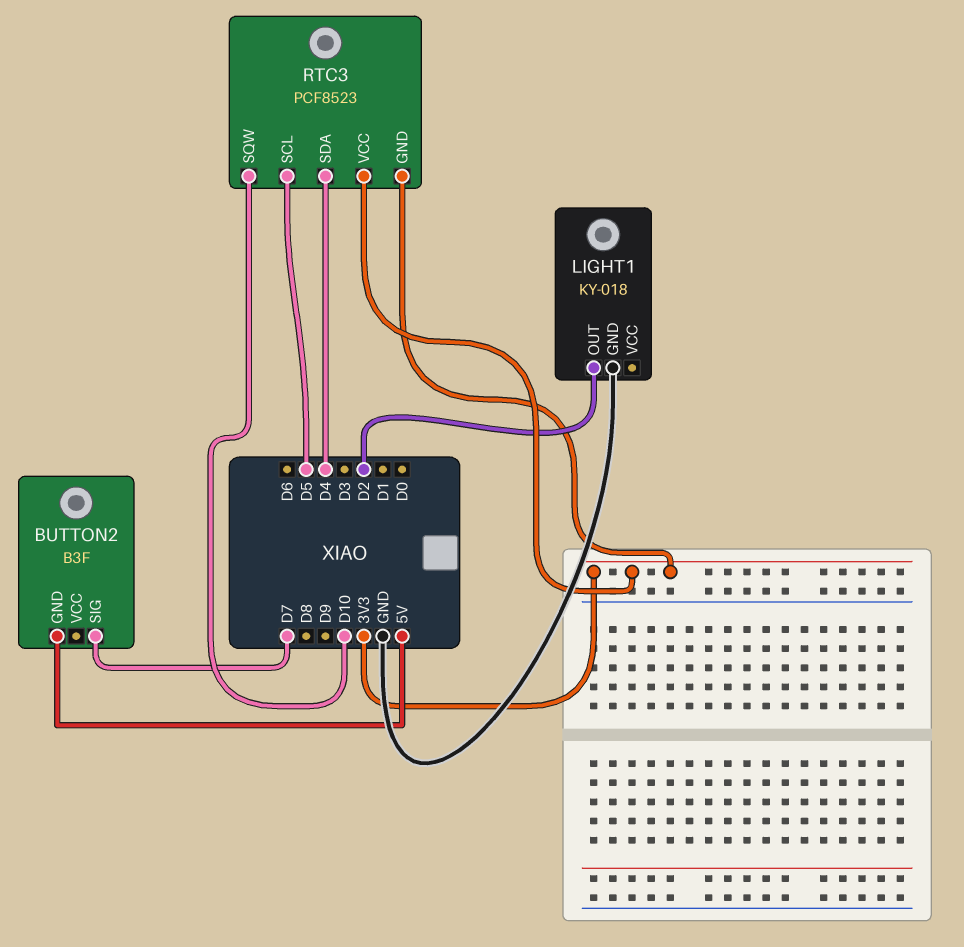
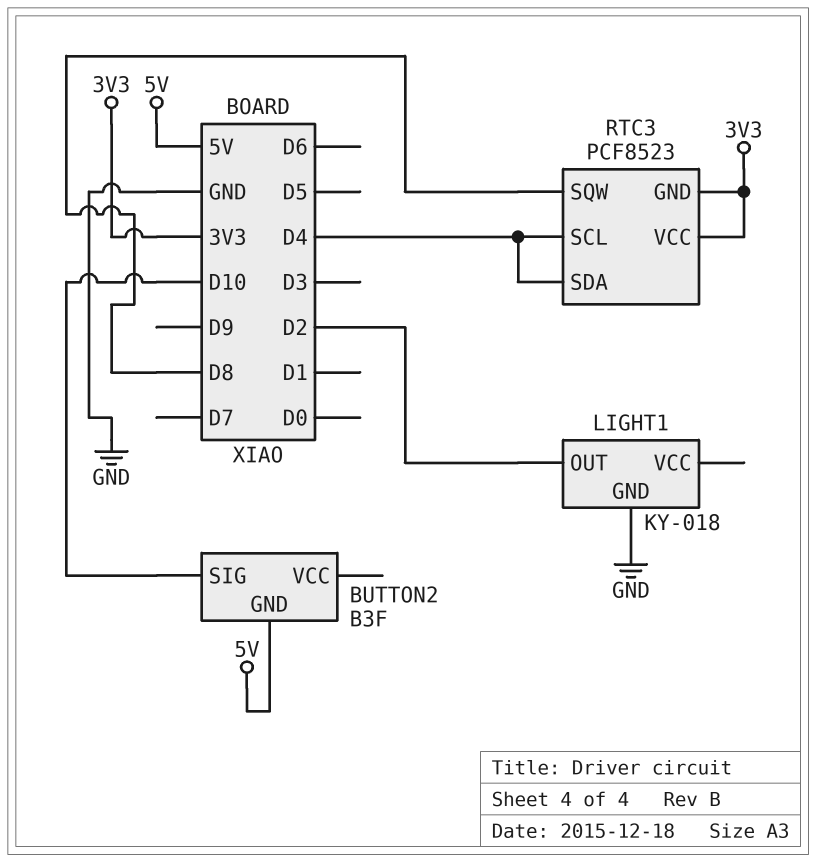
BUTTON2 pin SIG: D7 -> D10
RTC3 pin SCL: D5 -> D4
RTC3 pin SQW: D10 -> D8

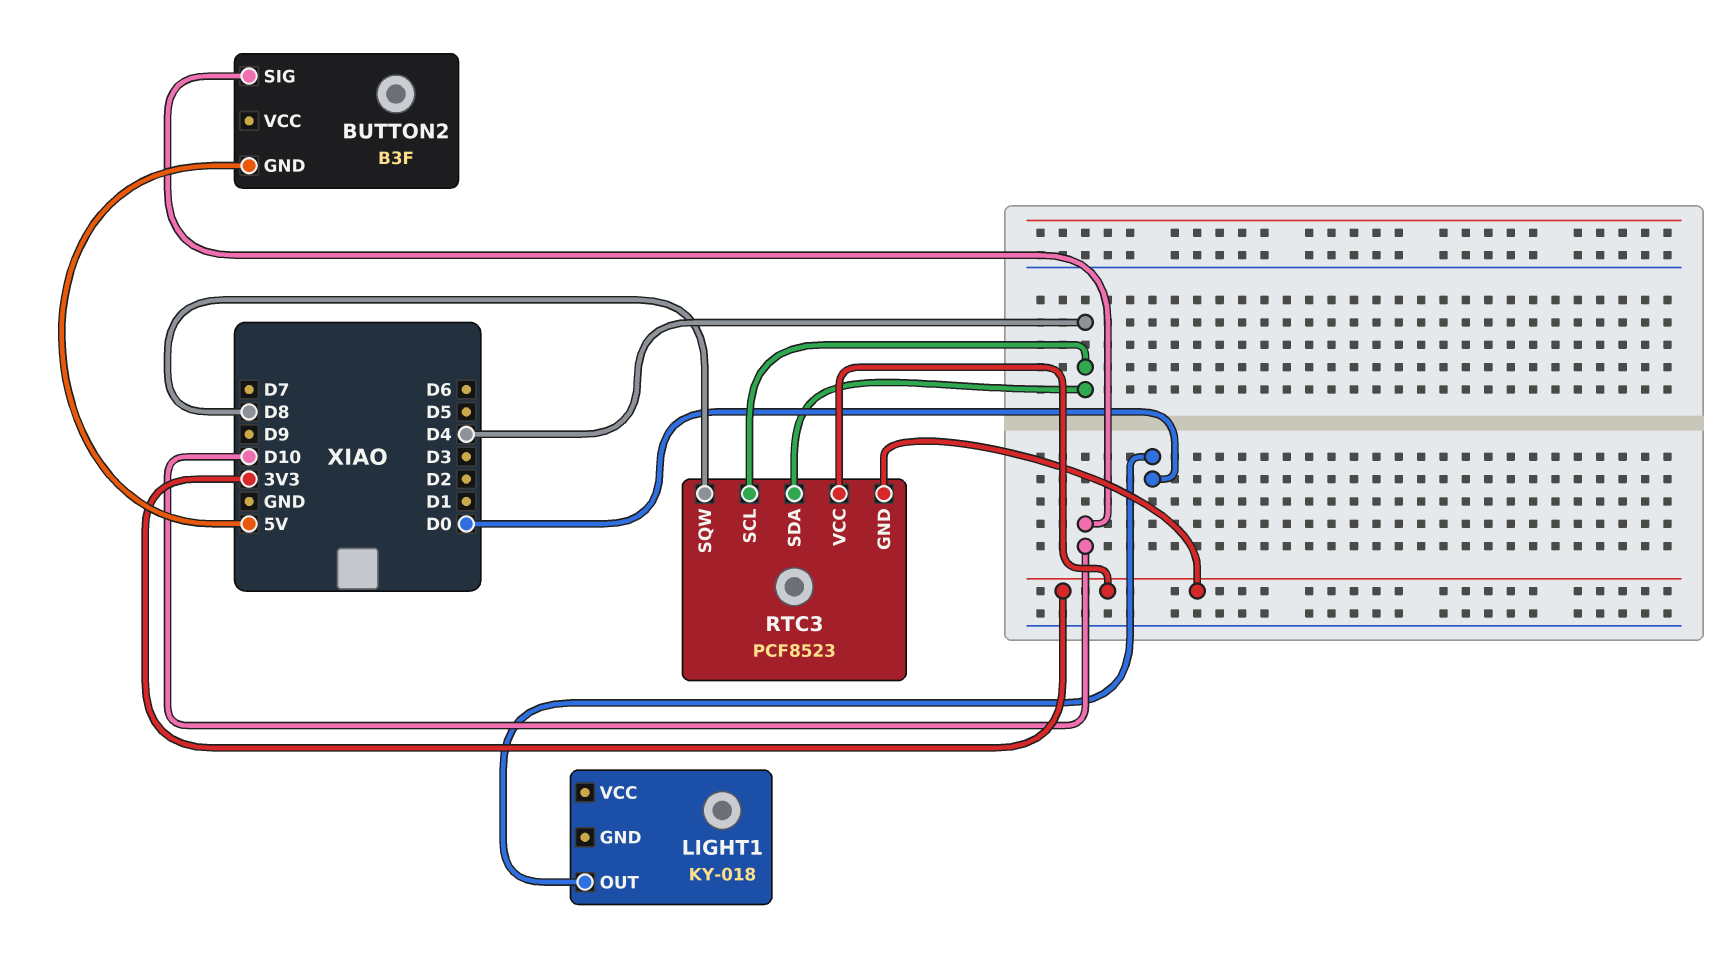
LIGHT1 pin GND: GND -> none
LIGHT1 pin OUT: D2 -> D0

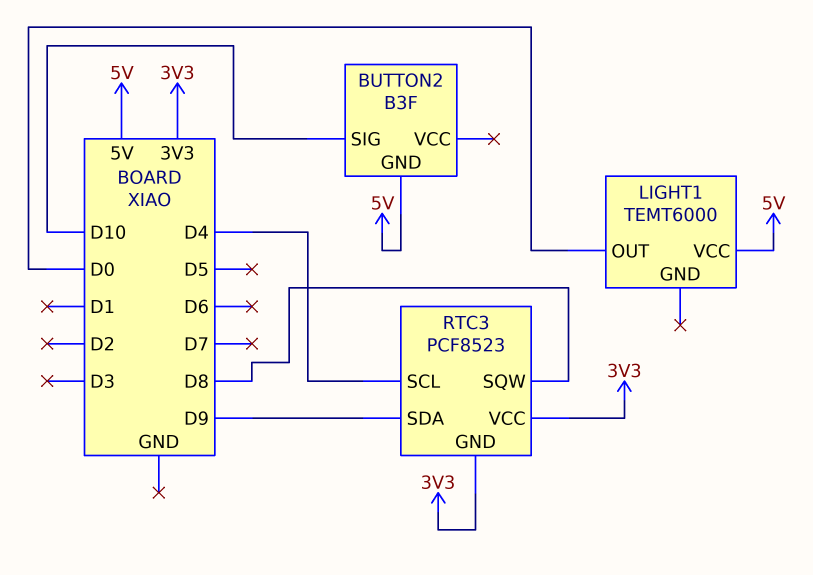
LIGHT1: KY-018 -> TEMT6000
LIGHT1 pin VCC: none -> 5V
RTC3 pin SDA: D4 -> D9

